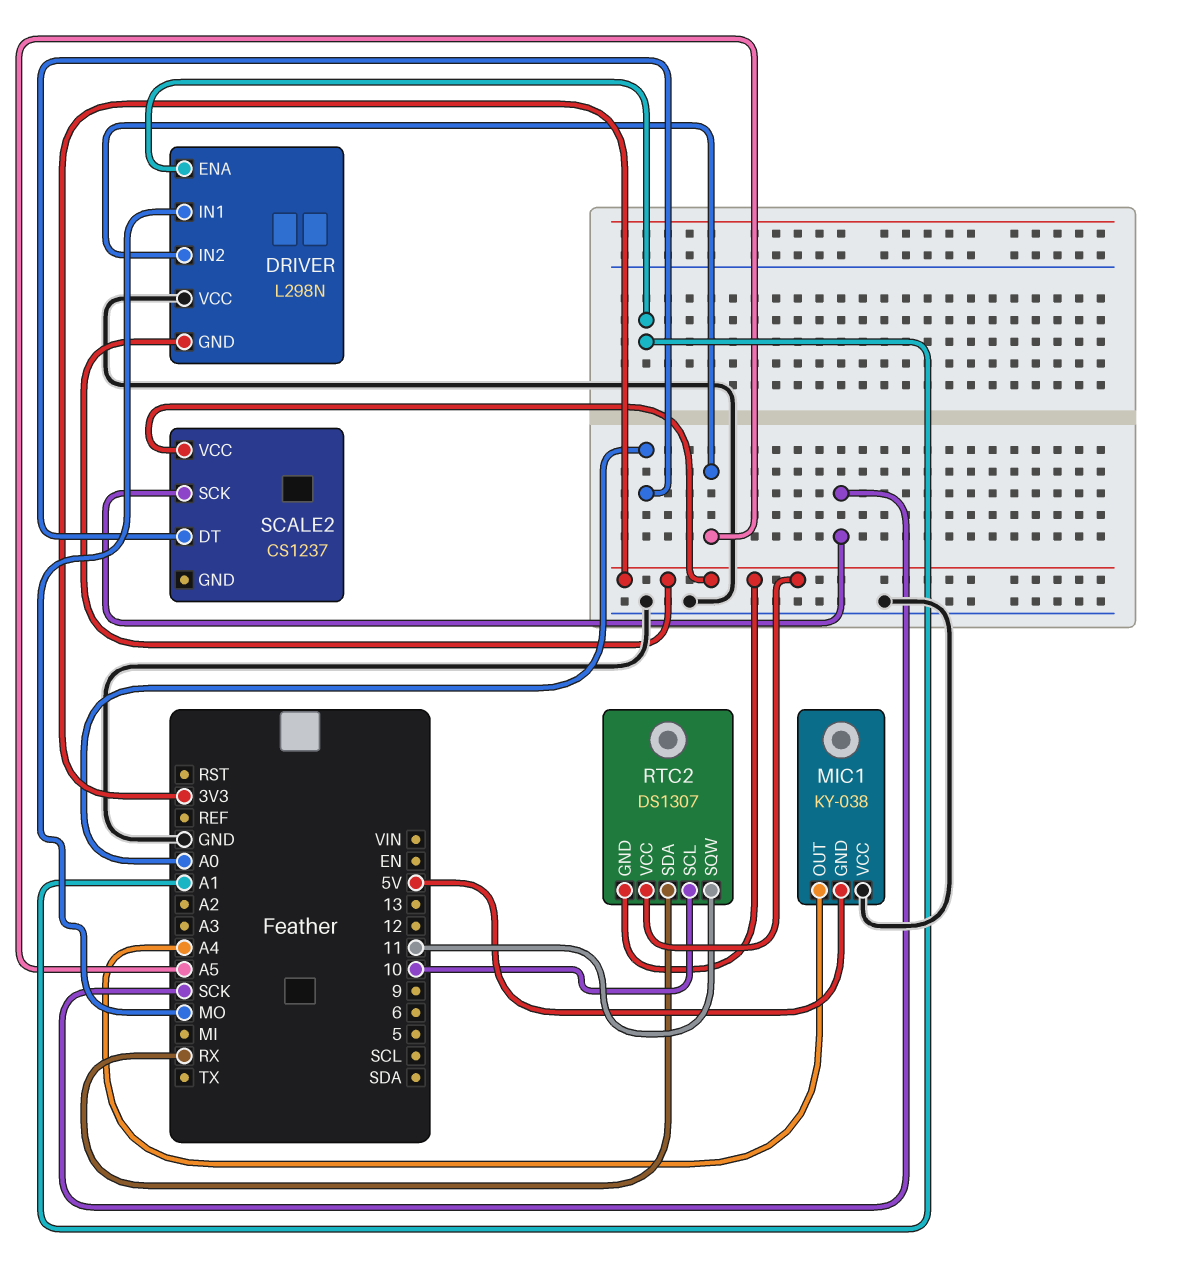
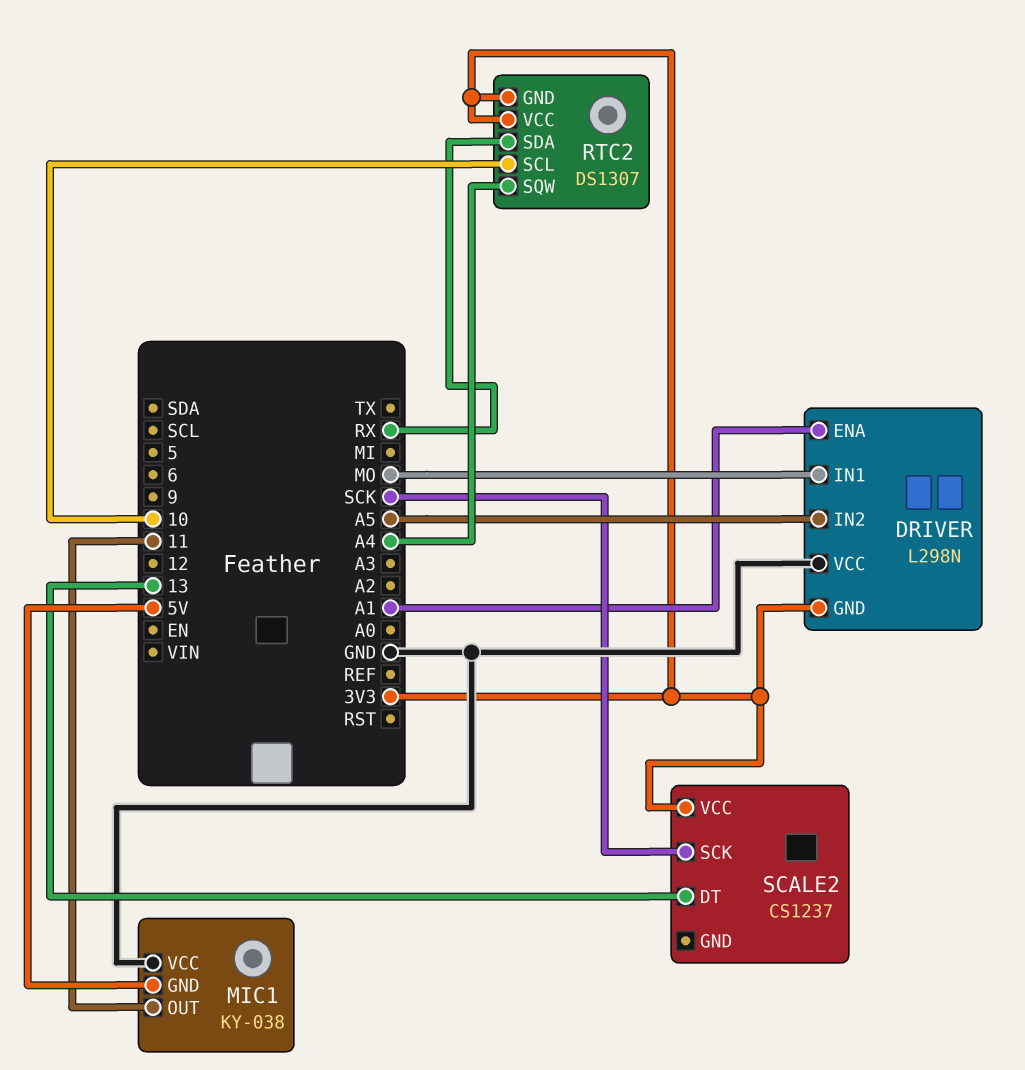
MIC1 pin OUT: A4 -> 11
RTC2 pin SQW: 11 -> A4
SCALE2 pin DT: A0 -> 13

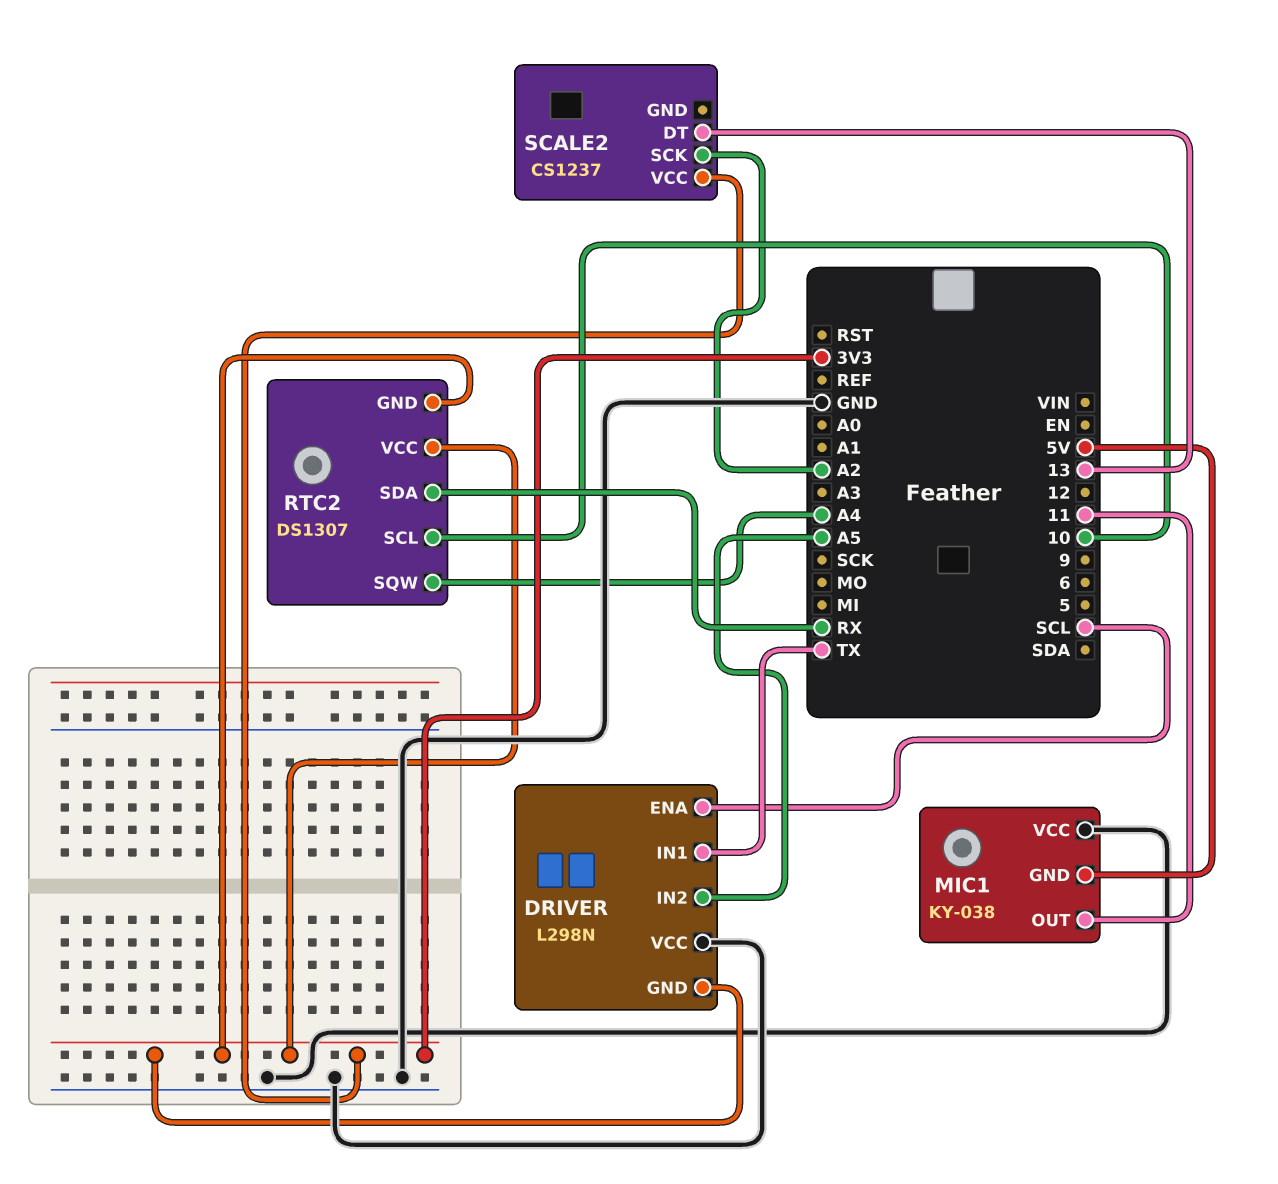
DRIVER pin ENA: A1 -> SCL
DRIVER pin IN1: MO -> TX
SCALE2 pin SCK: SCK -> A2

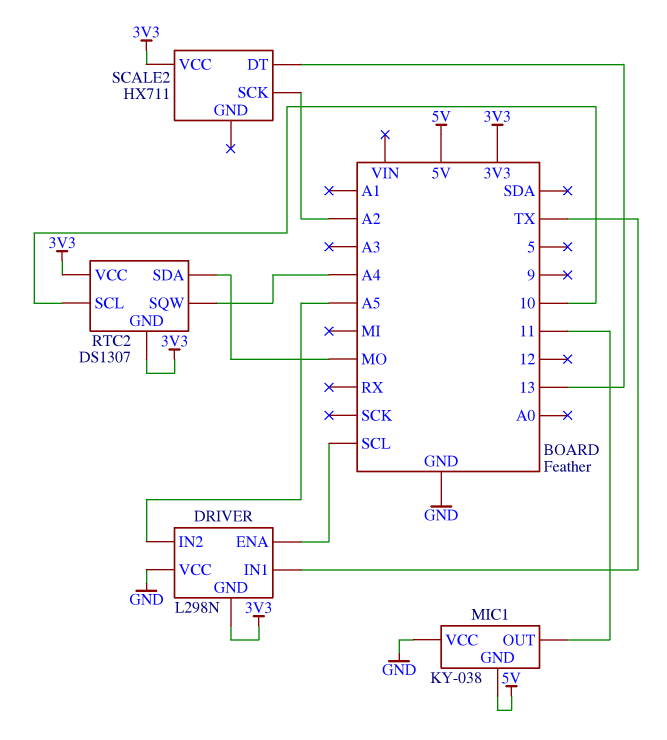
RTC2 pin SDA: RX -> MO
SCALE2: CS1237 -> HX711

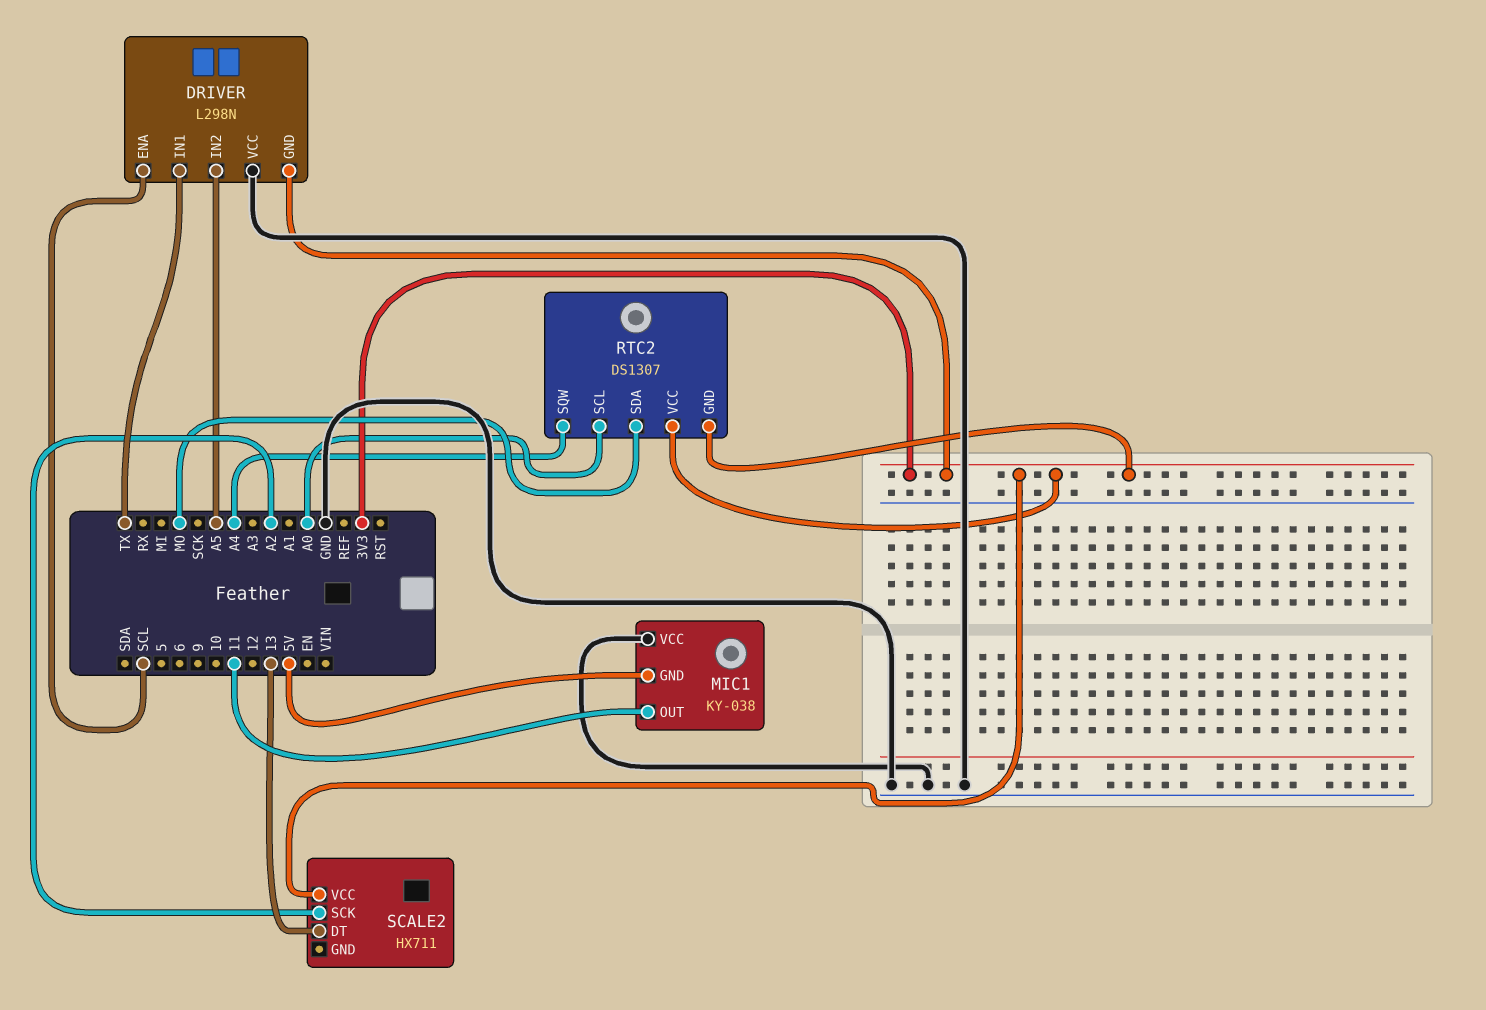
RTC2 pin SCL: 10 -> A0

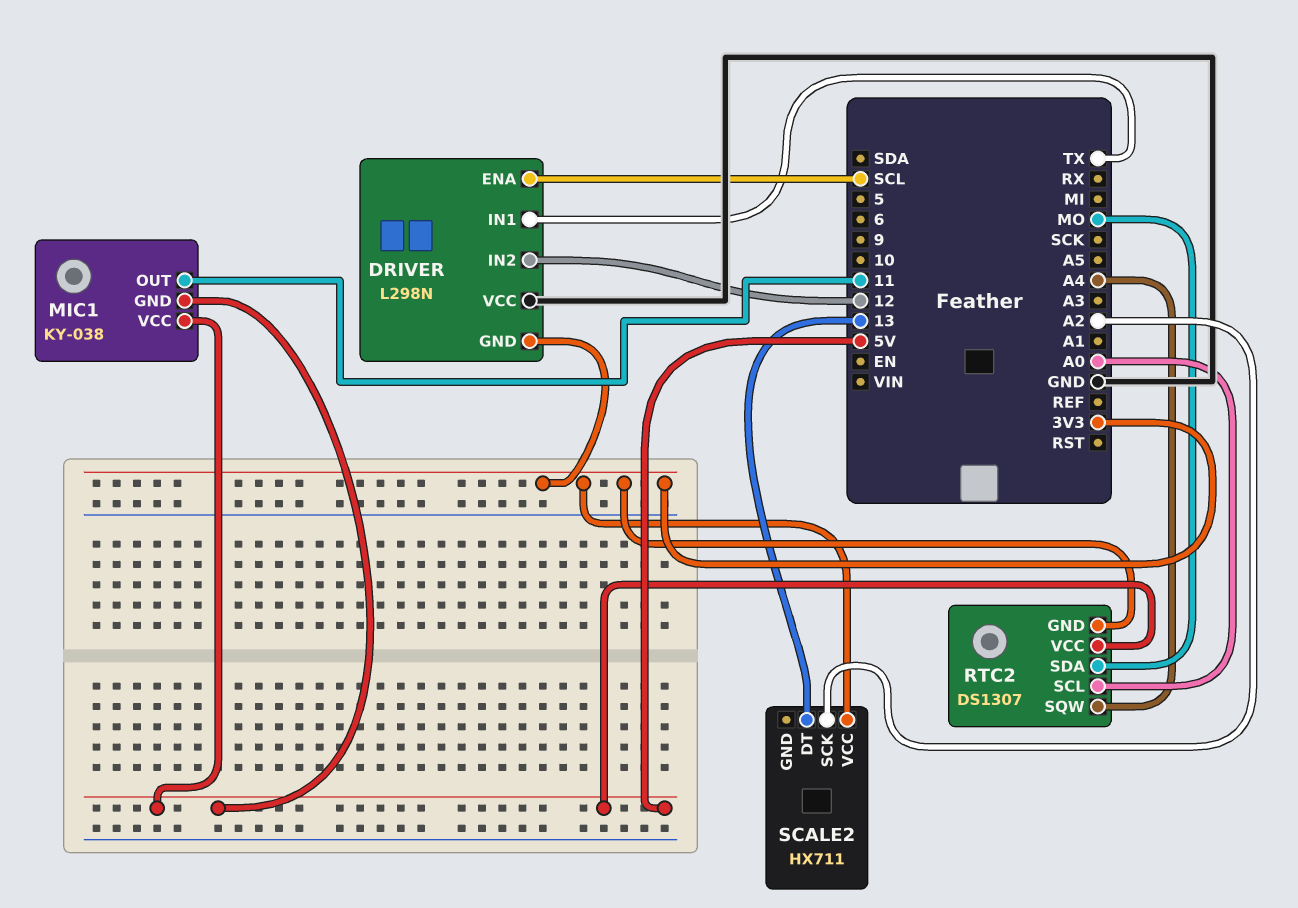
DRIVER pin IN2: A5 -> 12
MIC1 pin VCC: GND -> 5V
RTC2 pin VCC: 3V3 -> 5V

